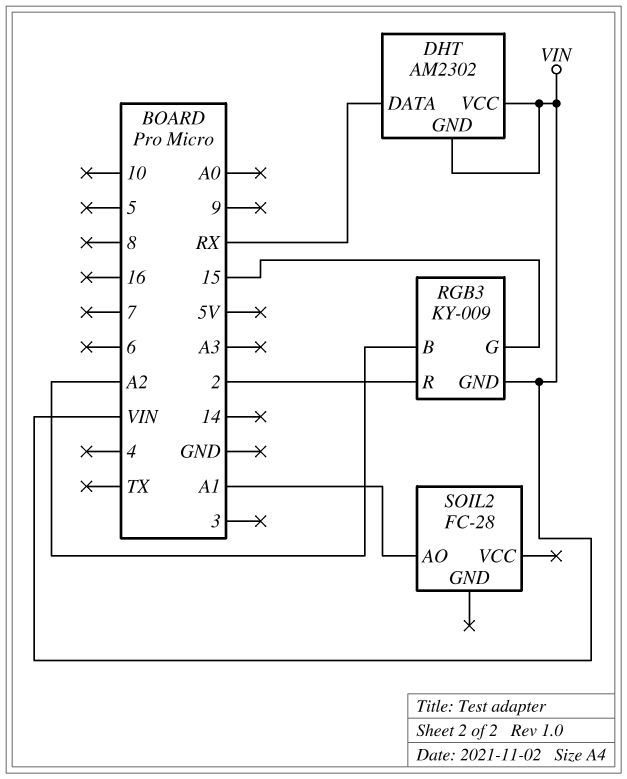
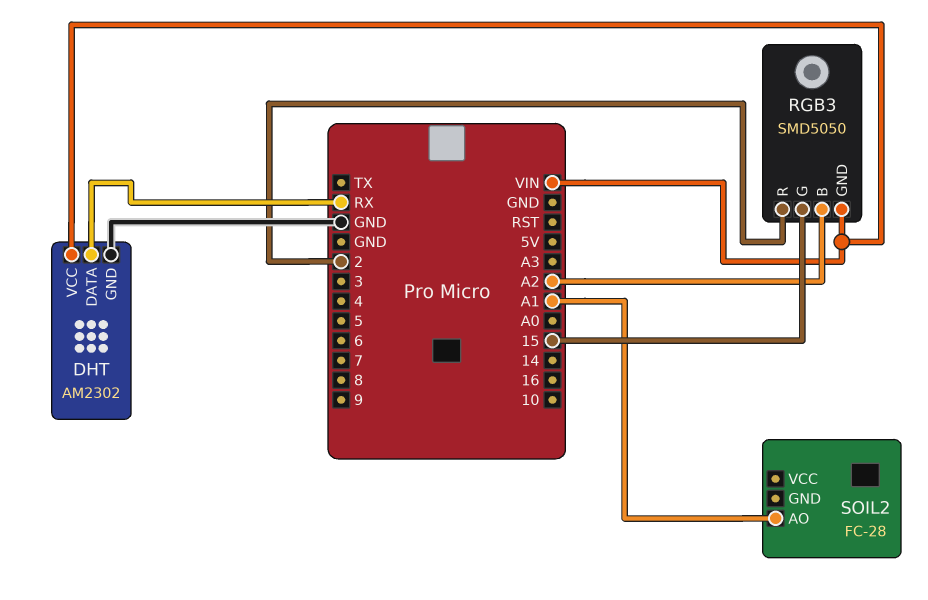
DHT pin GND: VIN -> GND
RGB3: KY-009 -> SMD5050

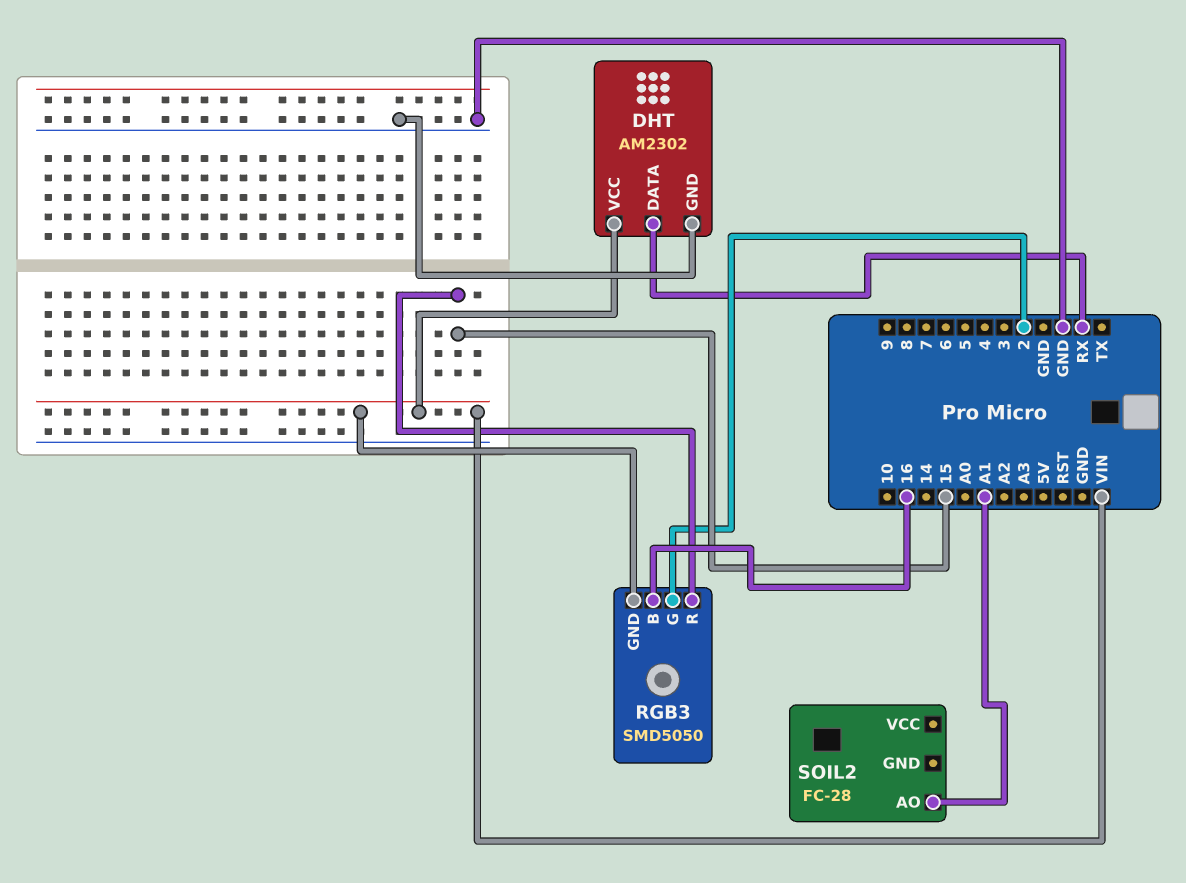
RGB3 pin B: A2 -> 16
RGB3 pin G: 15 -> 2
RGB3 pin R: 2 -> 15

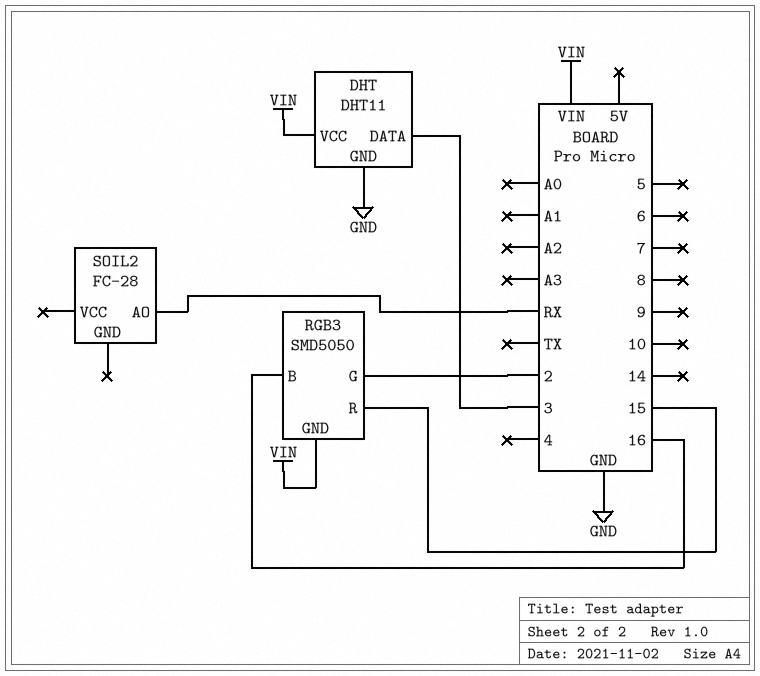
DHT: AM2302 -> DHT11
DHT pin DATA: RX -> 3
SOIL2 pin AO: A1 -> RX

